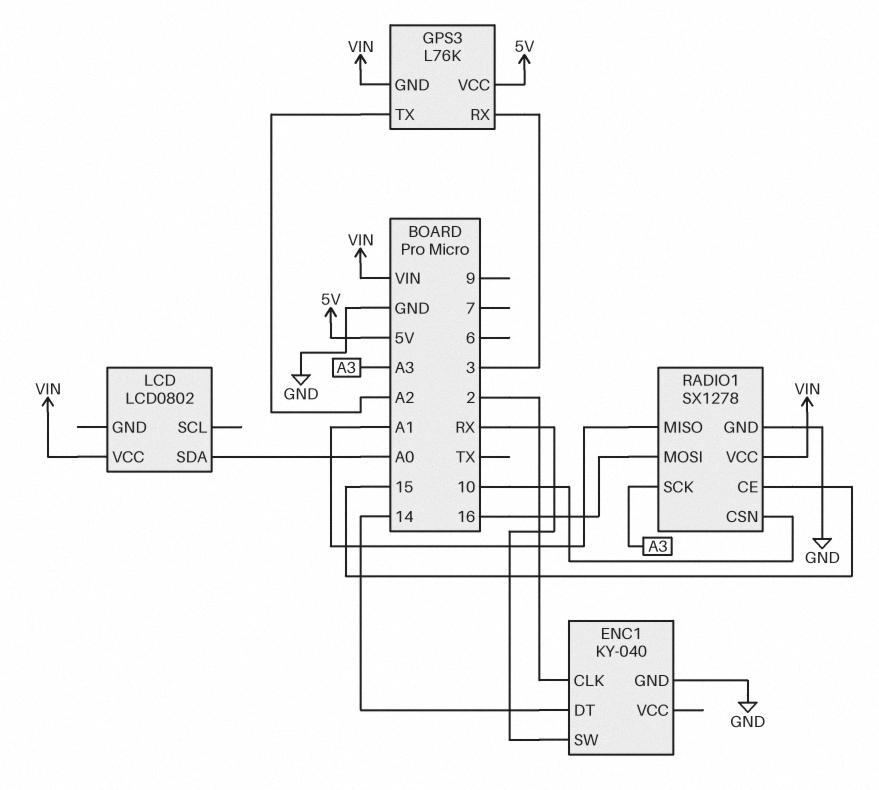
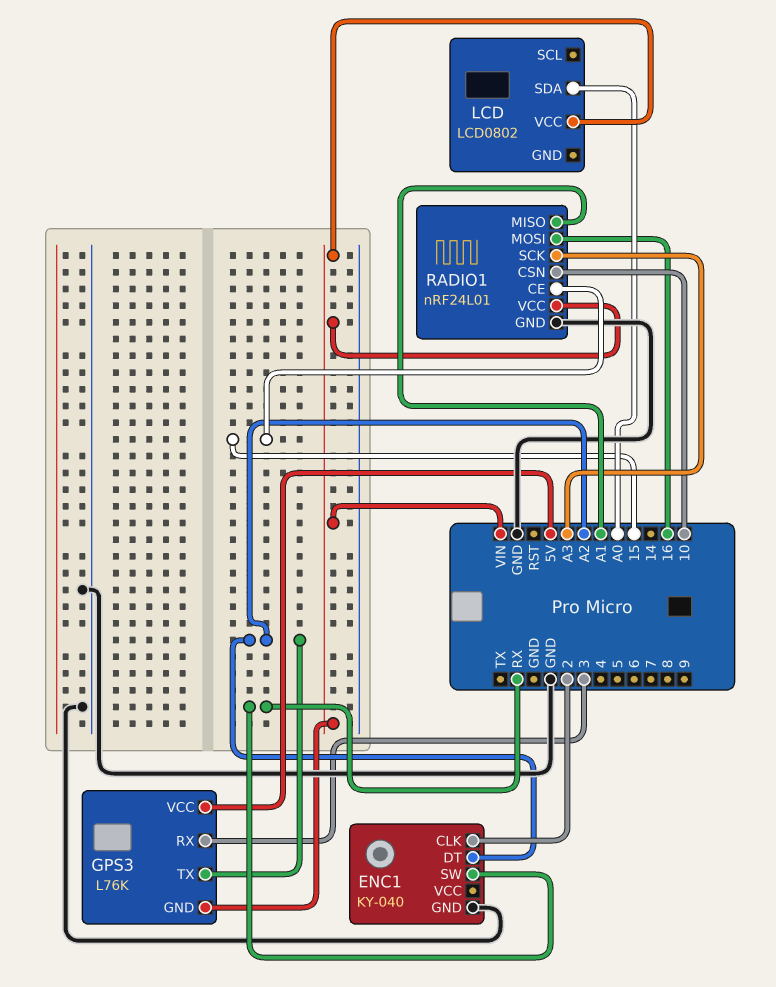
ENC1 pin DT: 14 -> A2
RADIO1: SX1278 -> nRF24L01

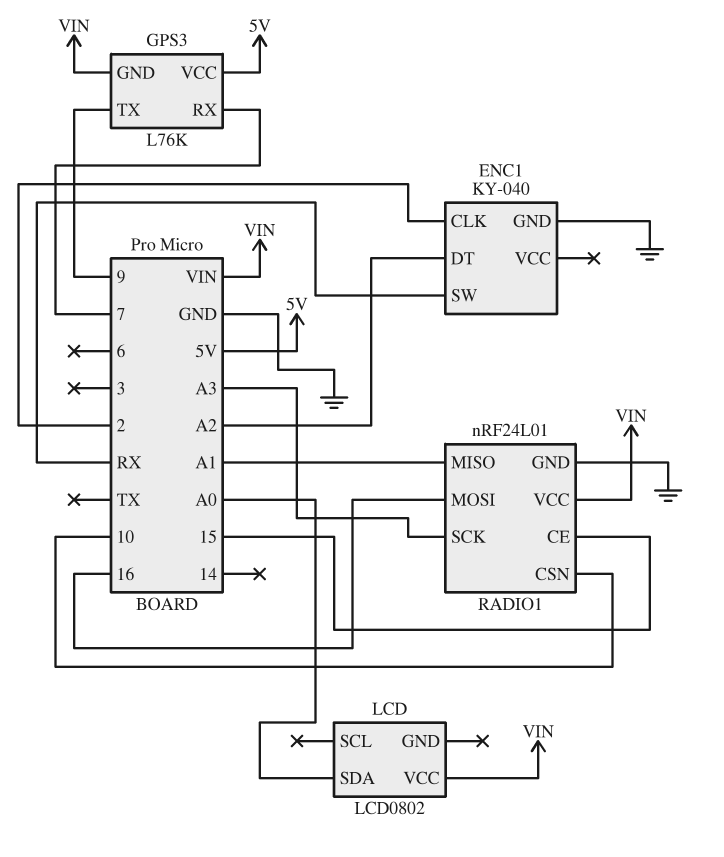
GPS3 pin RX: 3 -> 7
GPS3 pin TX: A2 -> 9

